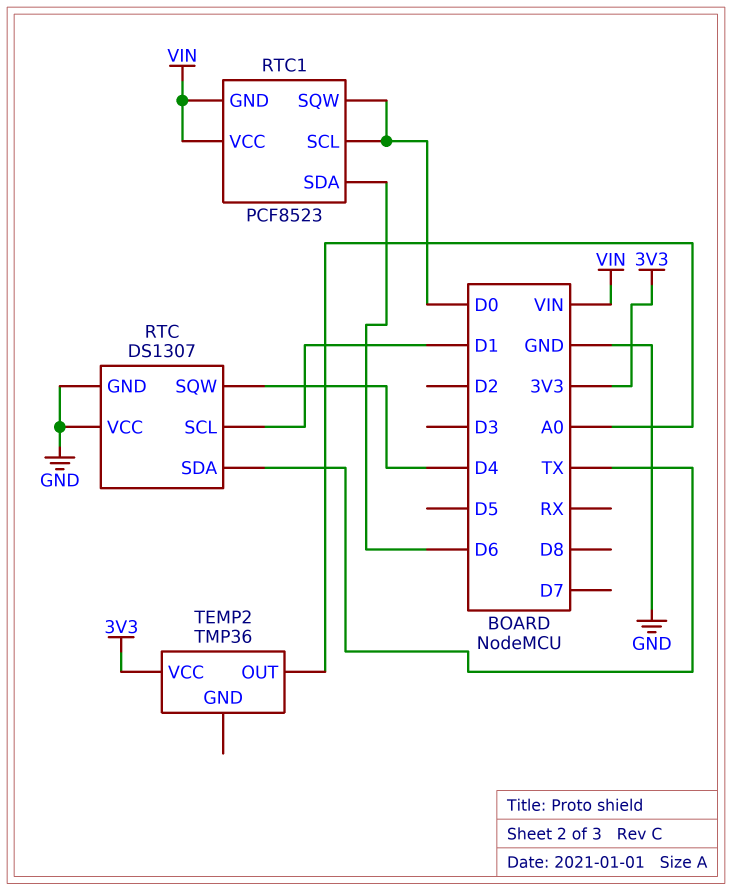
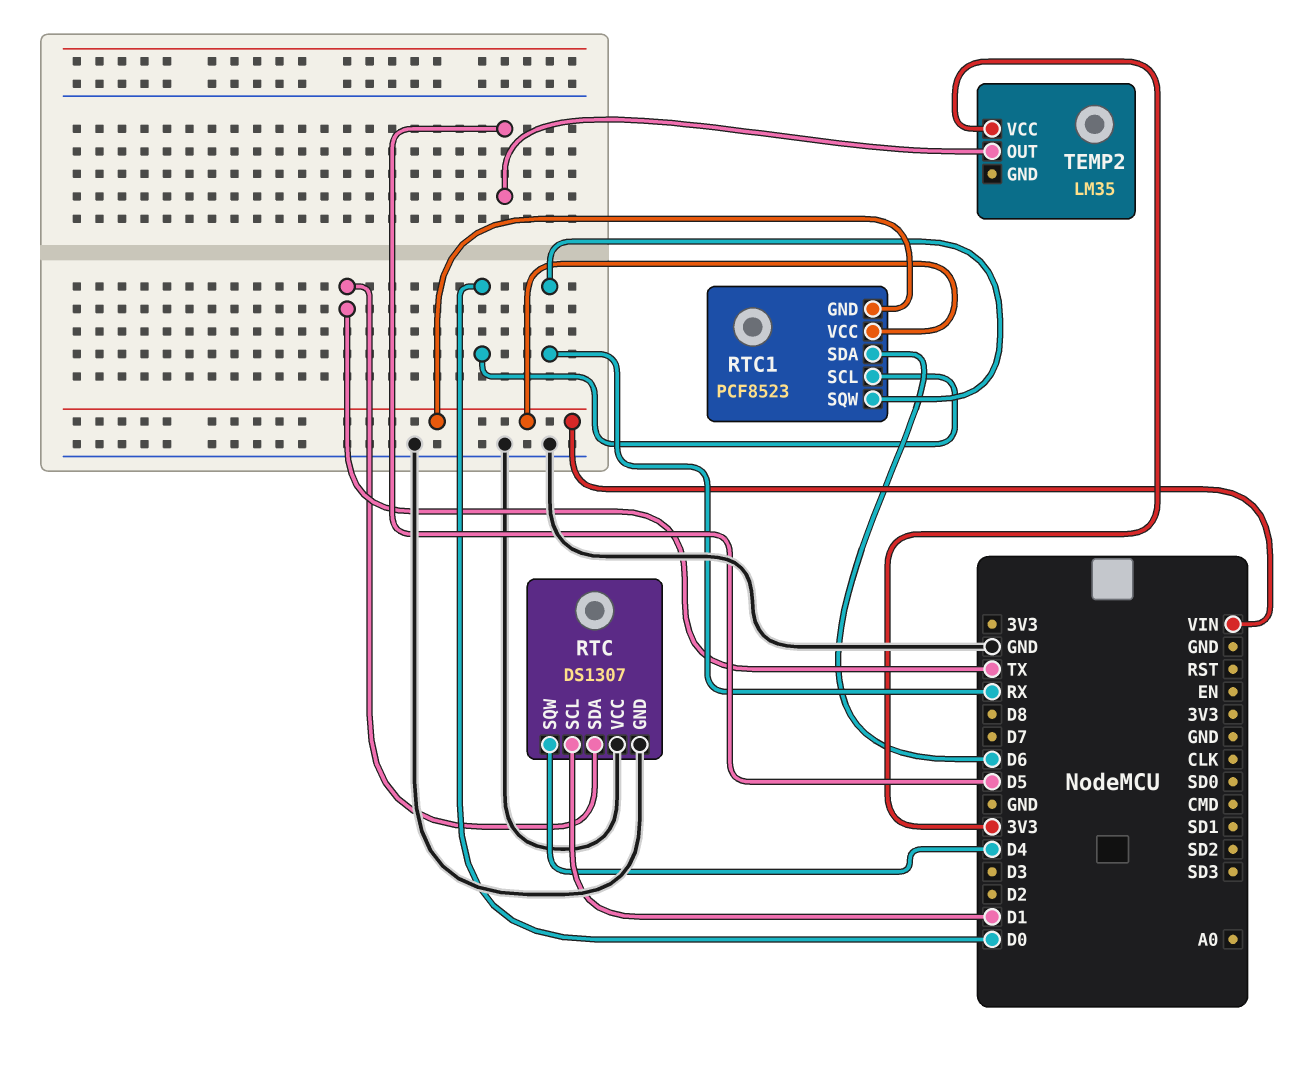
RTC1 pin SQW: D0 -> RX
TEMP2: TMP36 -> LM35
TEMP2 pin OUT: A0 -> D5

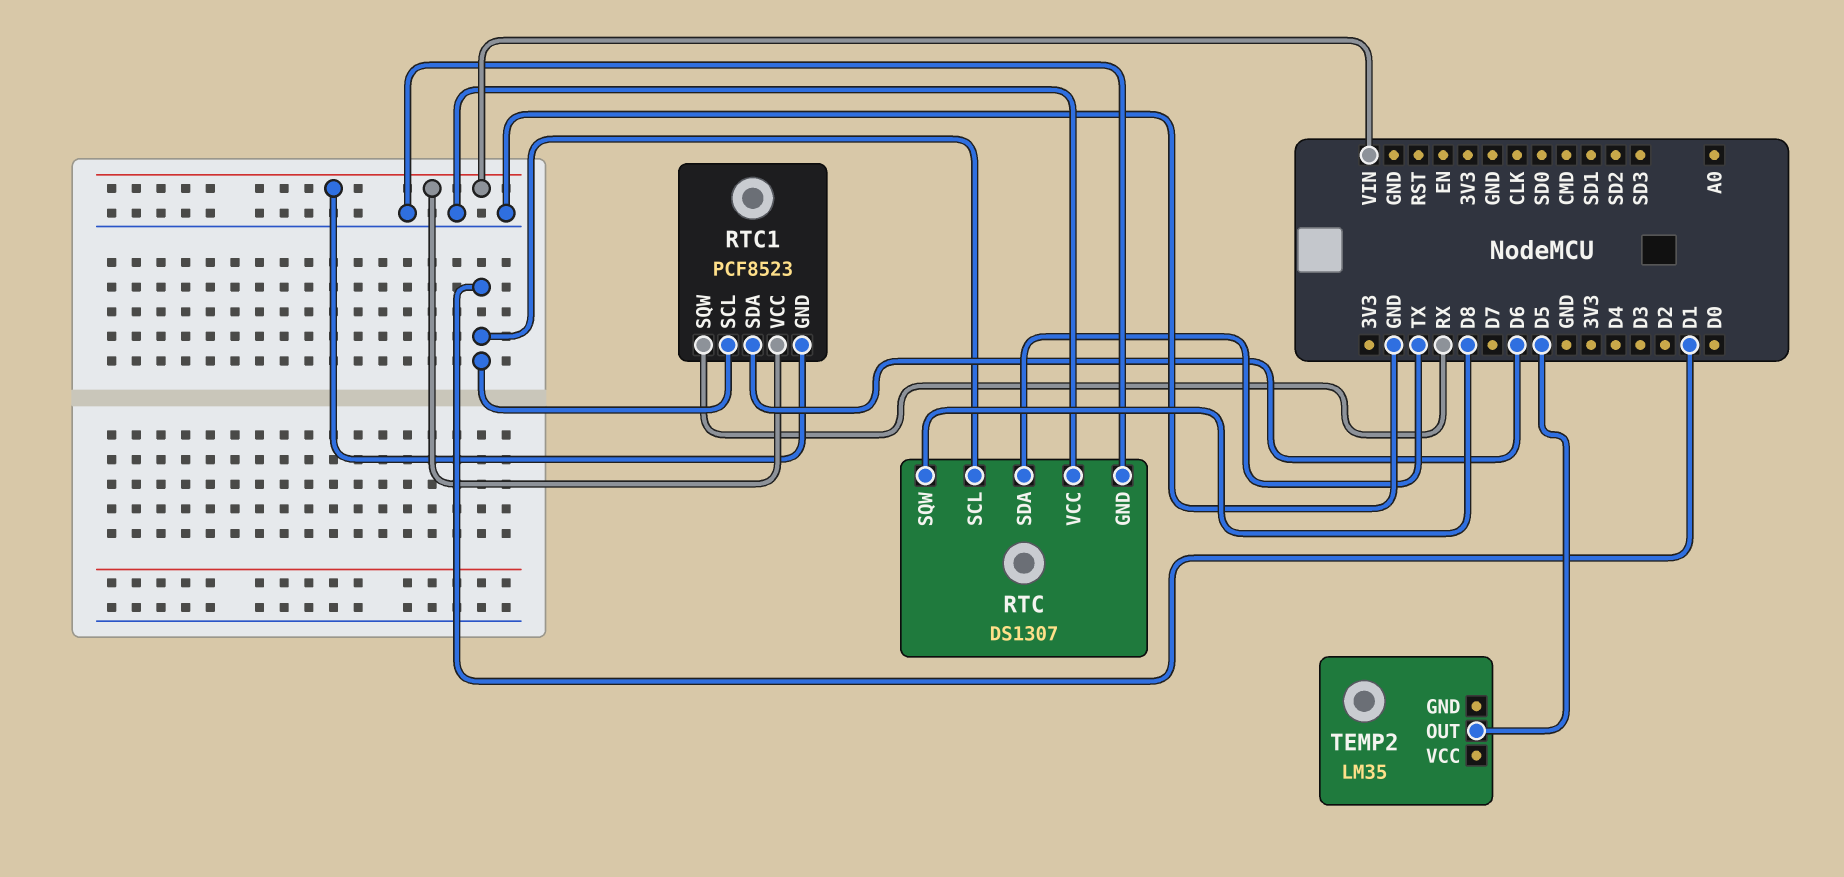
RTC pin SQW: D4 -> D8
RTC1 pin SCL: D0 -> D1
TEMP2 pin VCC: 3V3 -> none

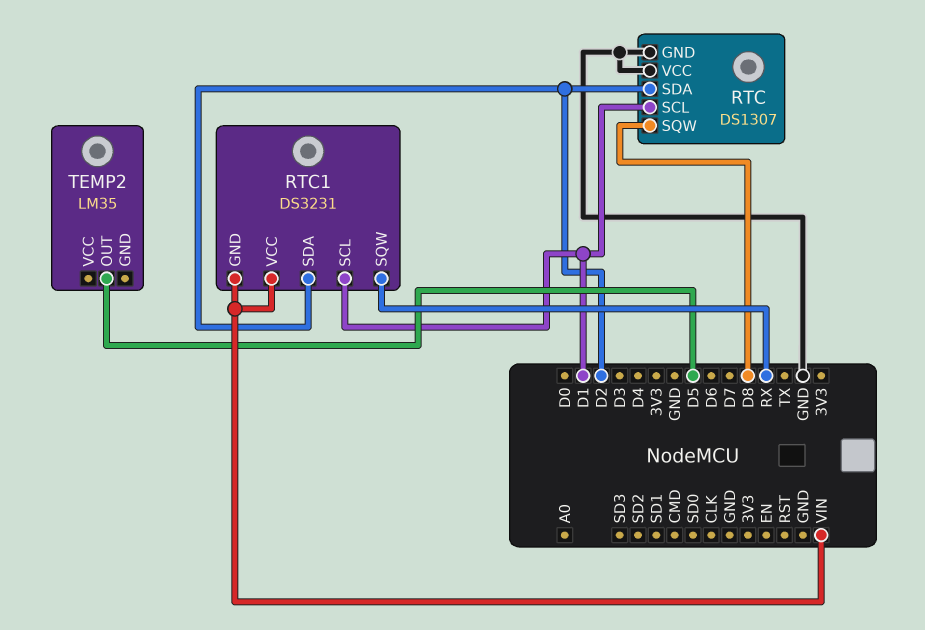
RTC pin SDA: TX -> D2
RTC1: PCF8523 -> DS3231
RTC1 pin SDA: D6 -> D2

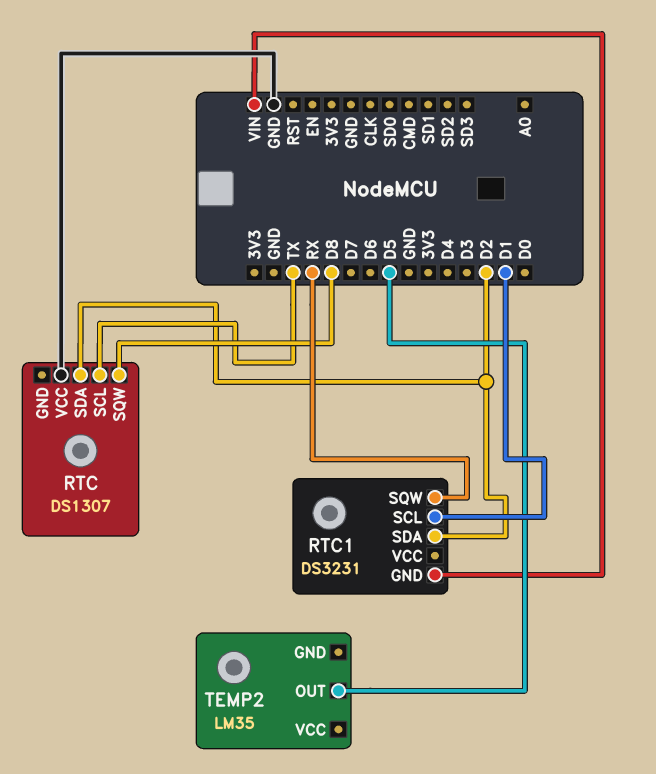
RTC pin GND: GND -> none
RTC pin SCL: D1 -> TX
RTC1 pin VCC: VIN -> none

